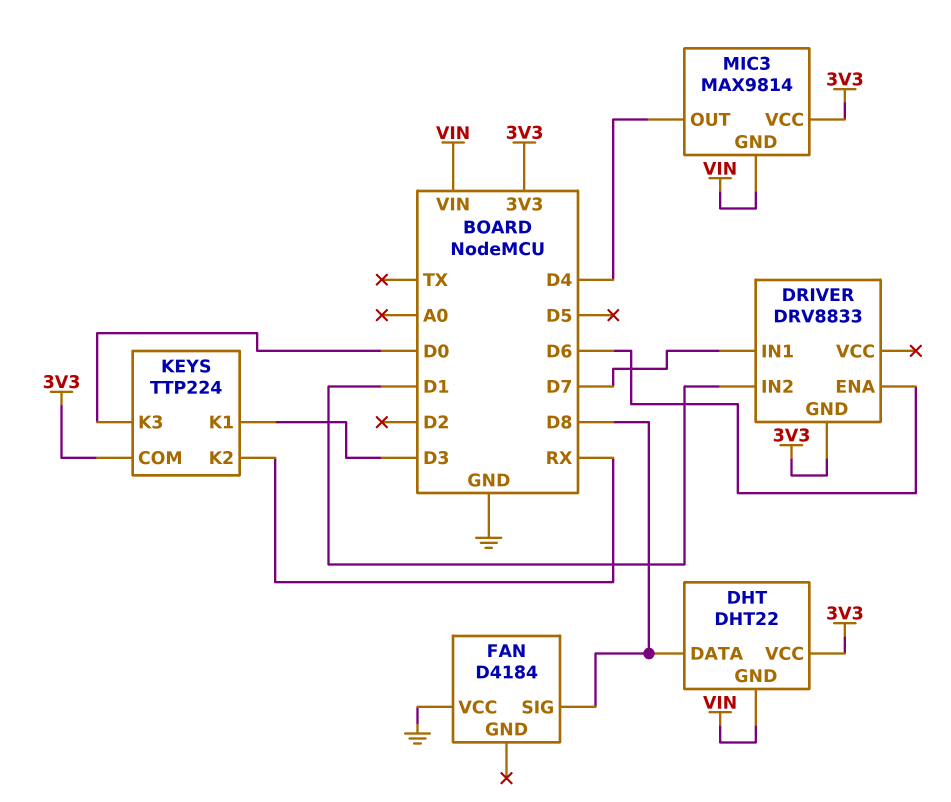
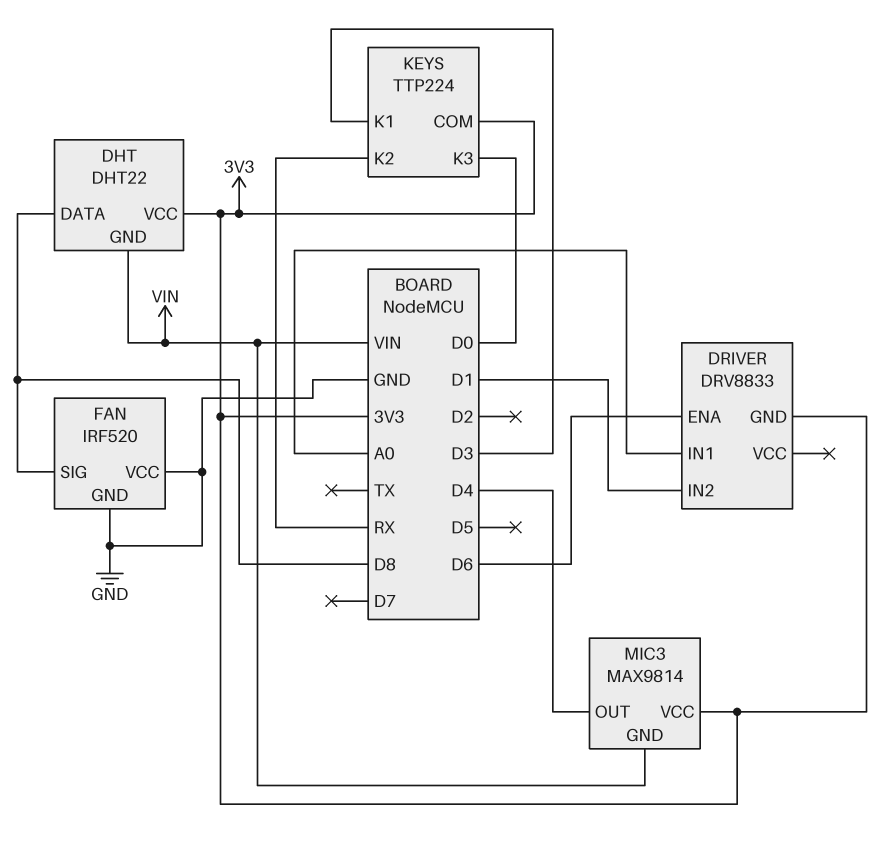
DRIVER pin IN1: D7 -> A0
FAN: D4184 -> IRF520
FAN pin GND: none -> GND

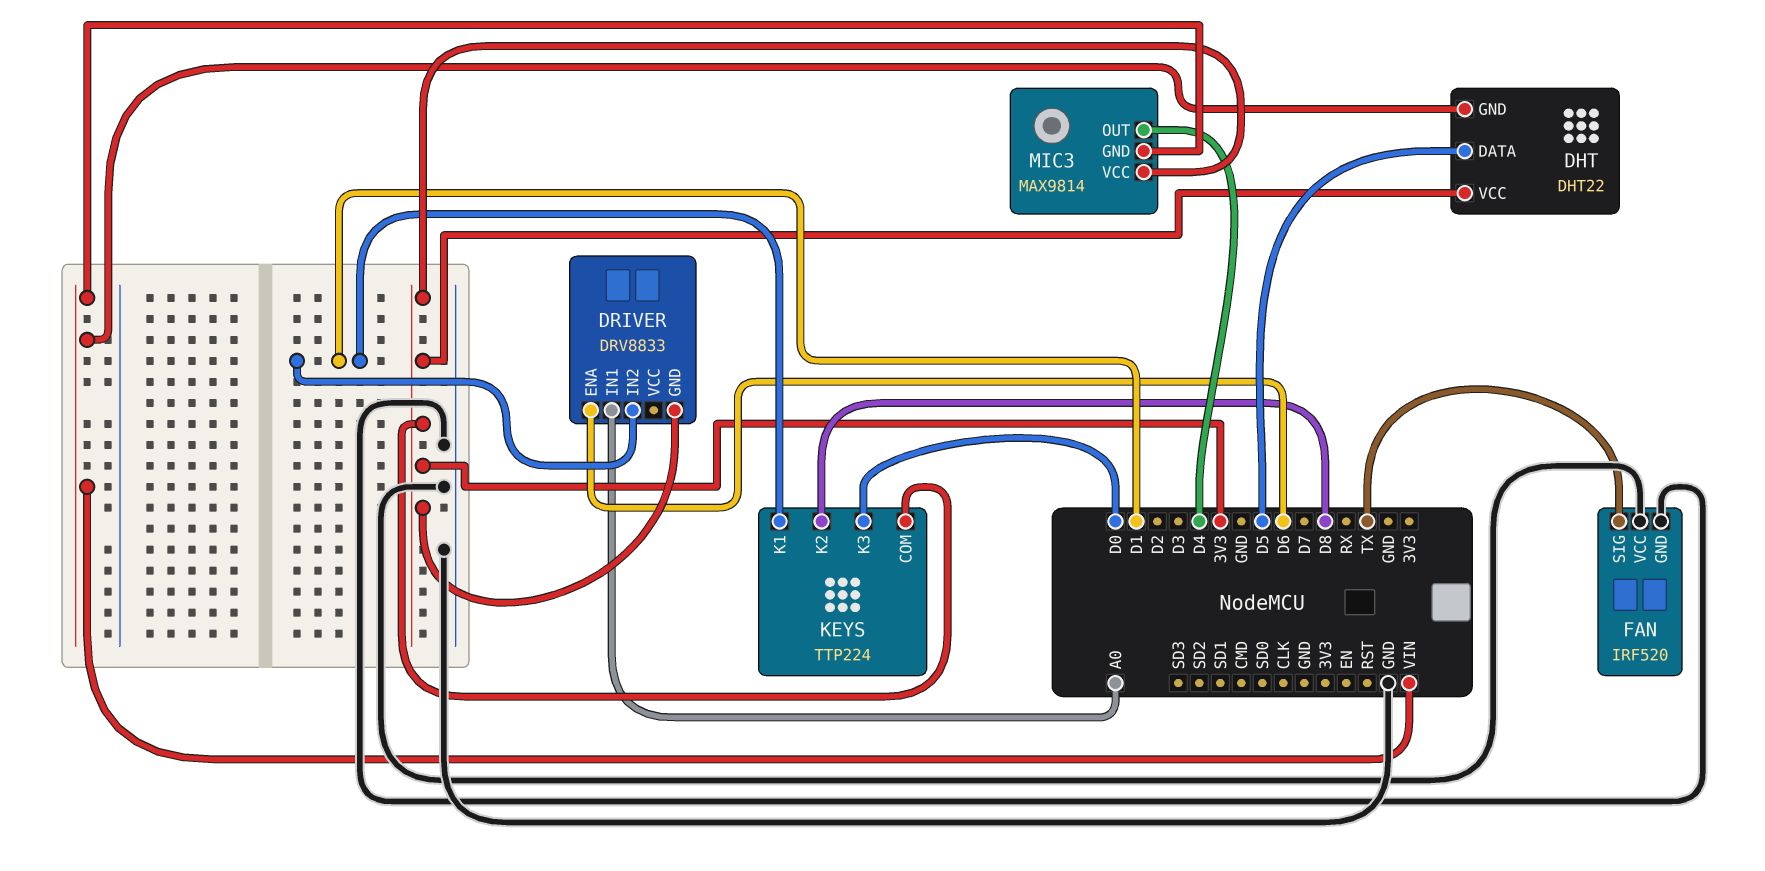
DHT pin DATA: D8 -> D5
FAN pin SIG: D8 -> TX
KEYS pin K1: D3 -> D1
KEYS pin K2: RX -> D8

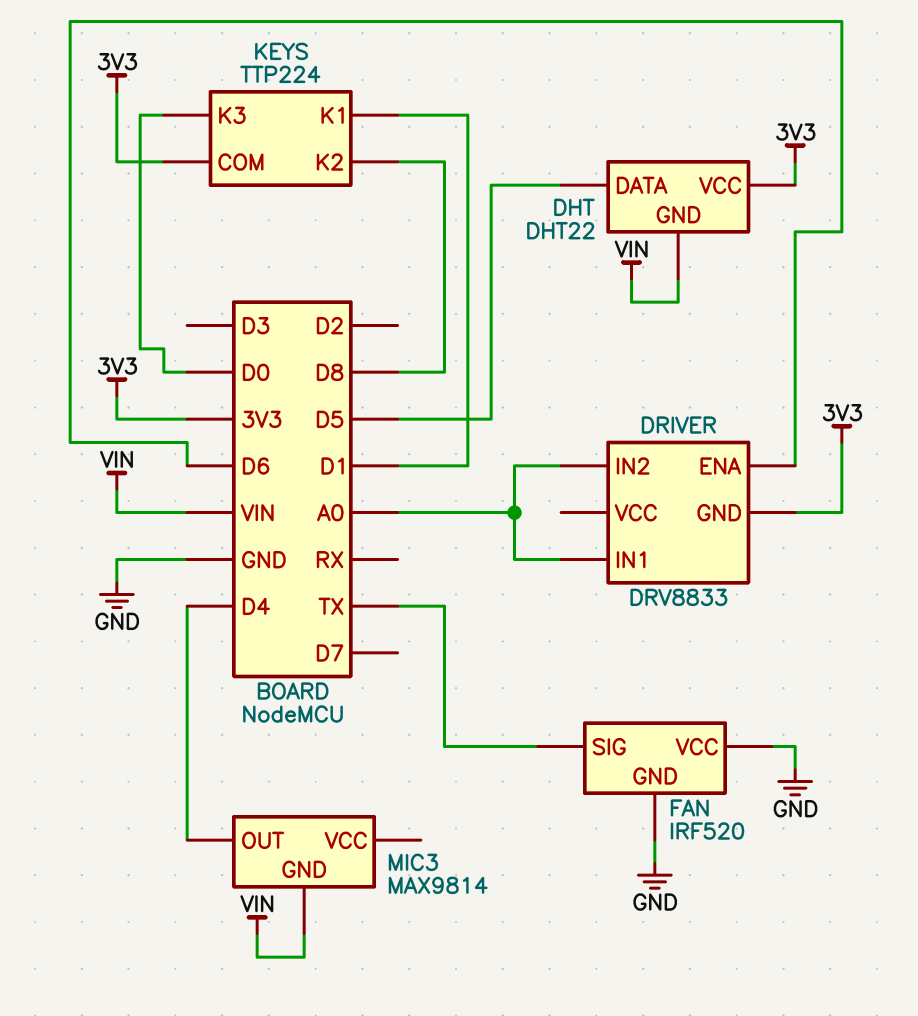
DRIVER pin IN2: D1 -> A0
MIC3 pin VCC: 3V3 -> none

